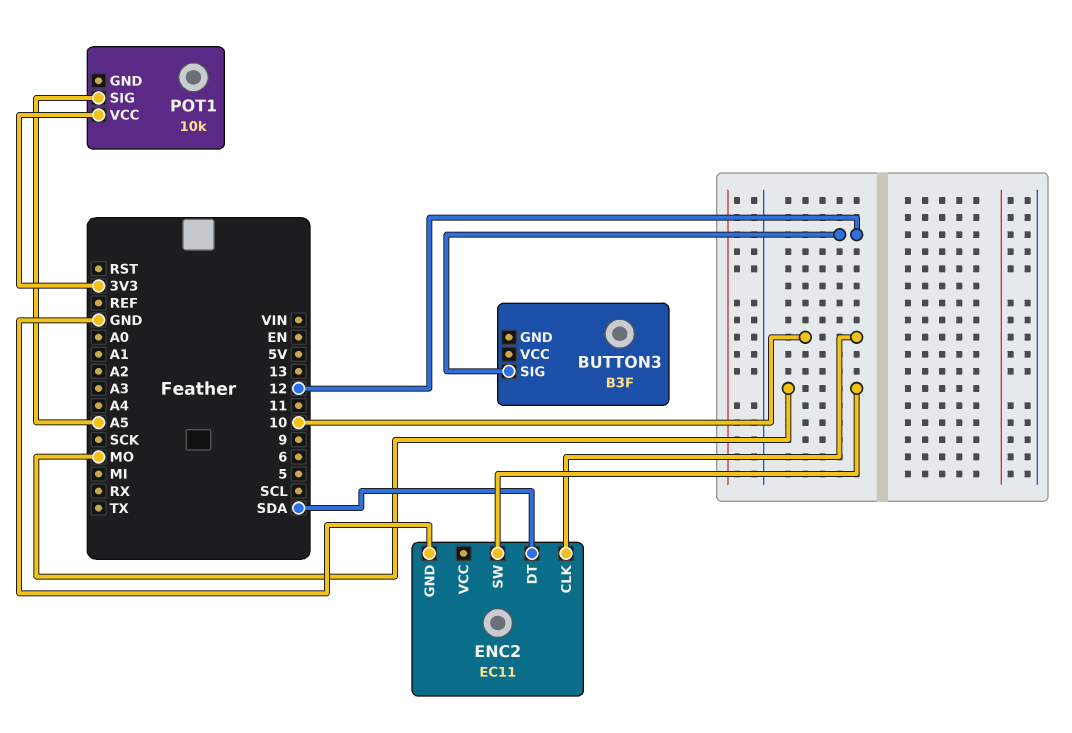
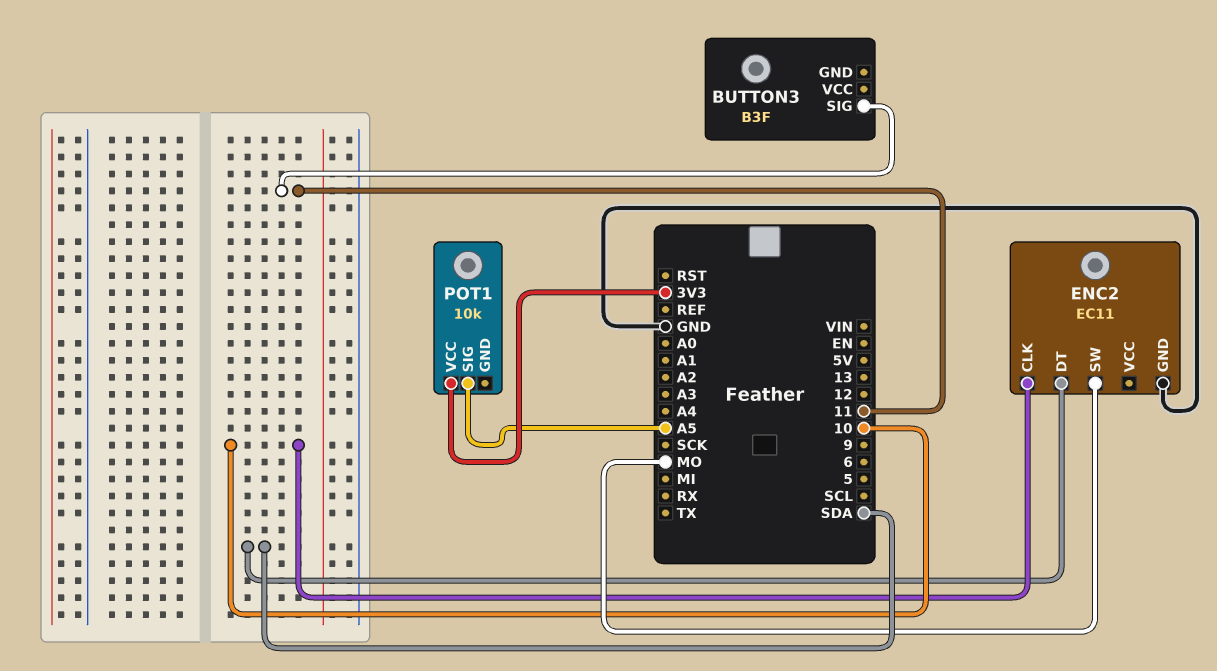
BUTTON3 pin SIG: 12 -> 11

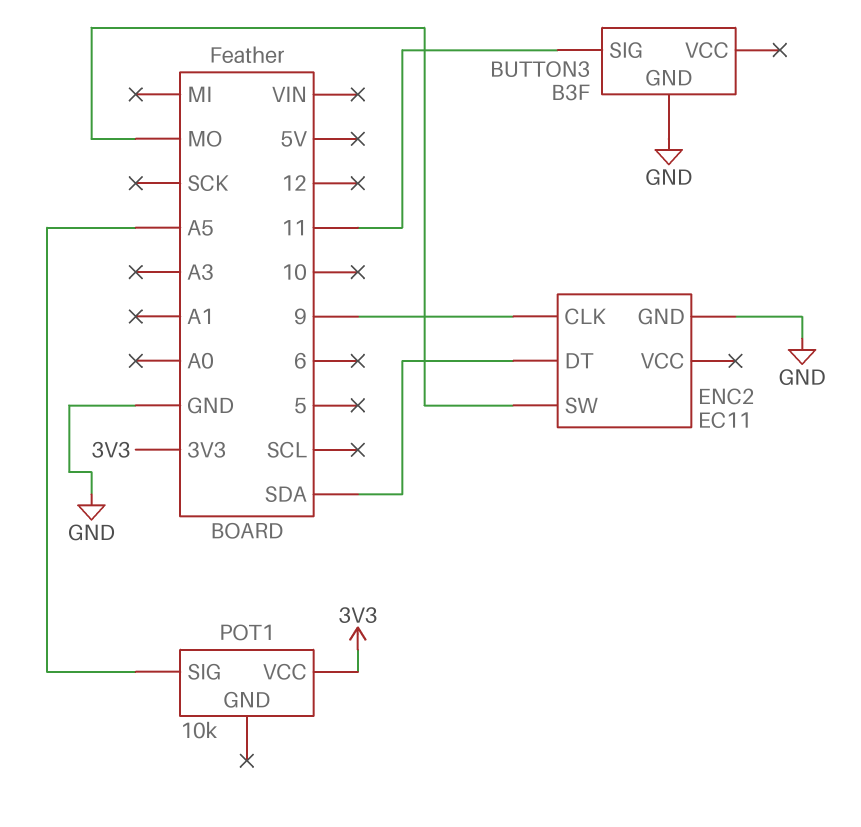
BUTTON3 pin GND: none -> GND
ENC2 pin CLK: 10 -> 9

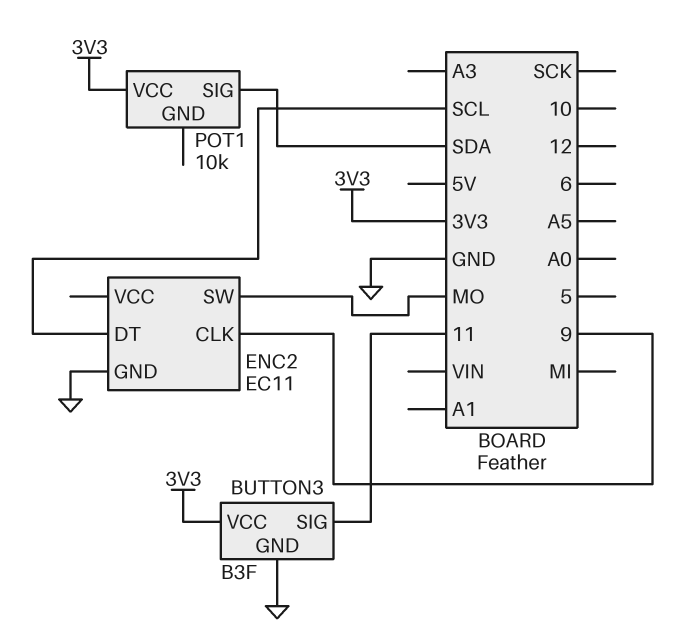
BUTTON3 pin VCC: none -> 3V3
ENC2 pin DT: SDA -> SCL
POT1 pin SIG: A5 -> SDA

